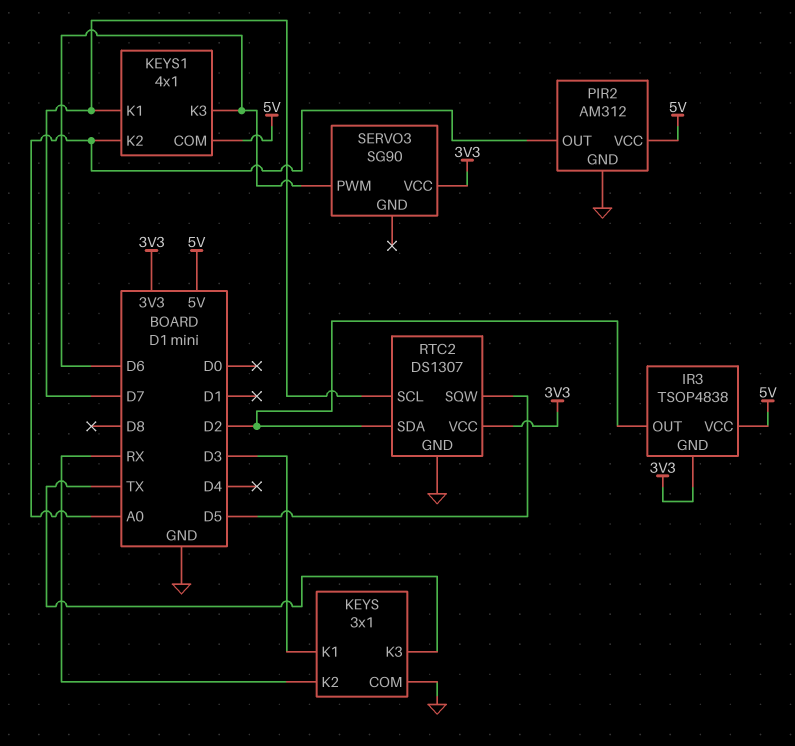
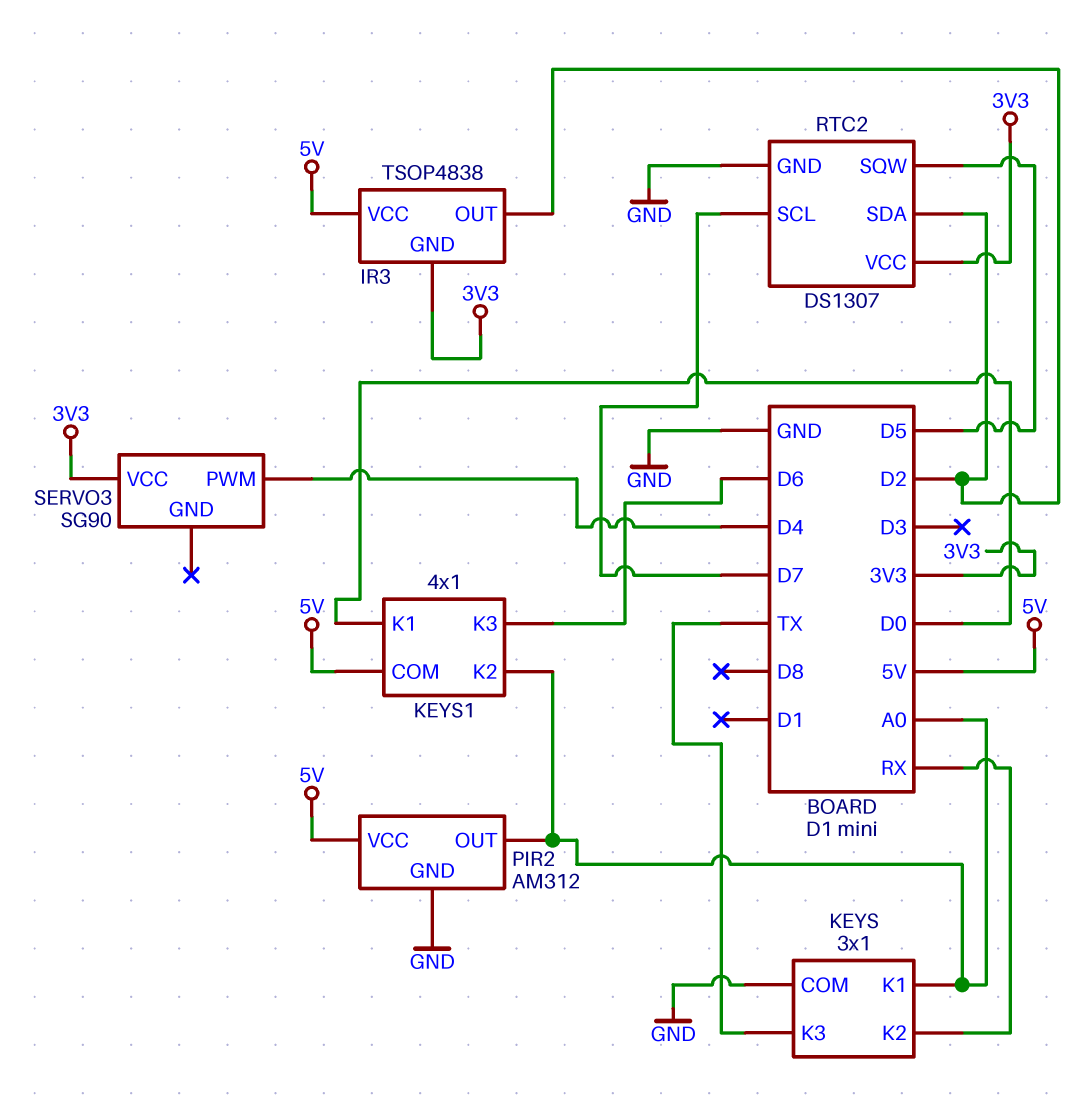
KEYS pin K1: D3 -> A0
KEYS1 pin K1: D7 -> D0
SERVO3 pin PWM: D6 -> D4

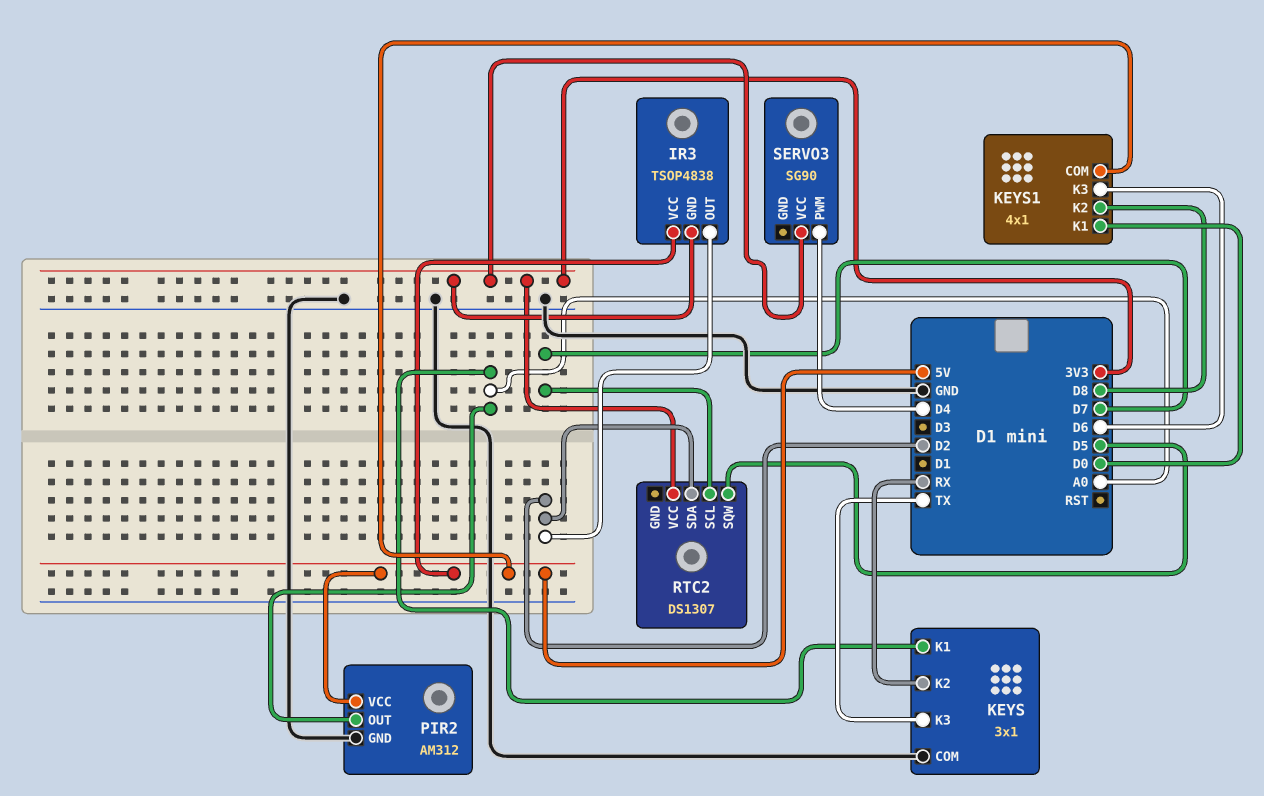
KEYS1 pin K2: A0 -> D8
RTC2 pin GND: GND -> none

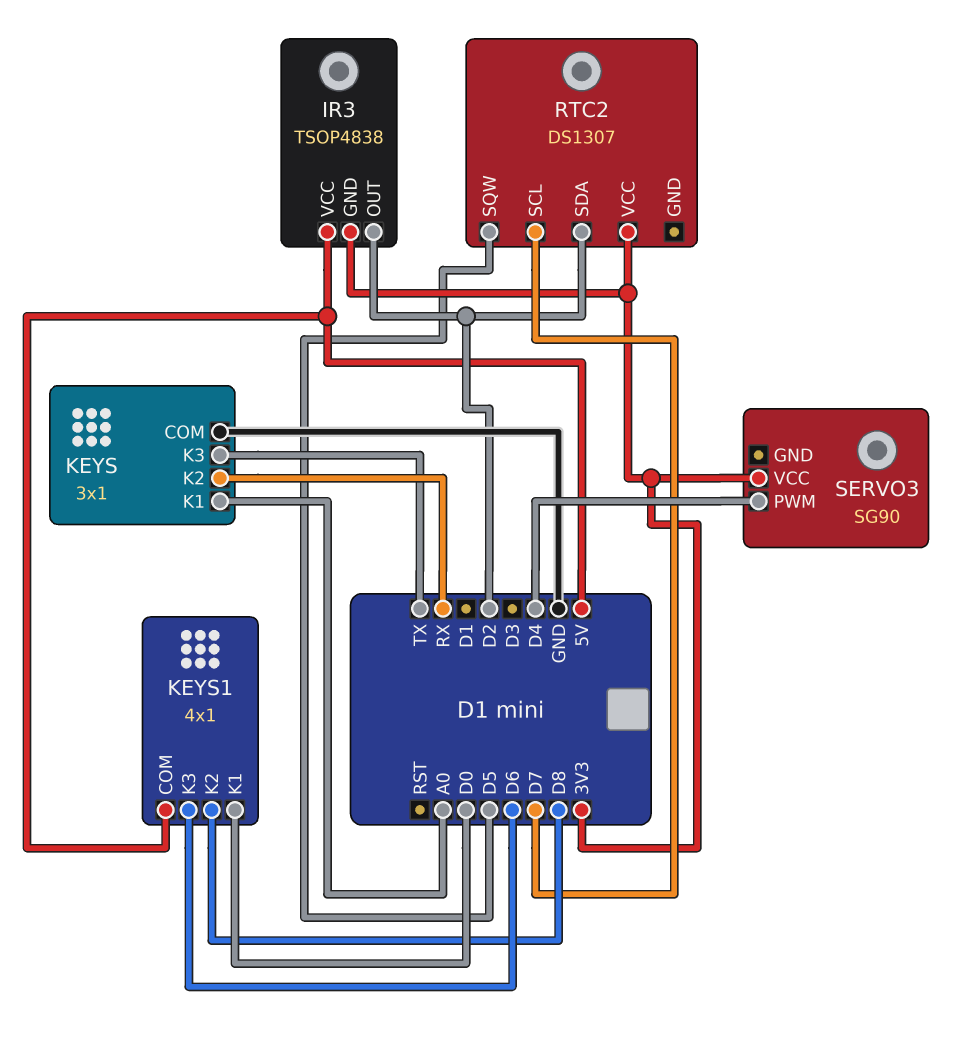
PIR2: AM312 -> none
PIR2 pin GND: GND -> none
PIR2 pin OUT: A0 -> none
PIR2 pin VCC: 5V -> none

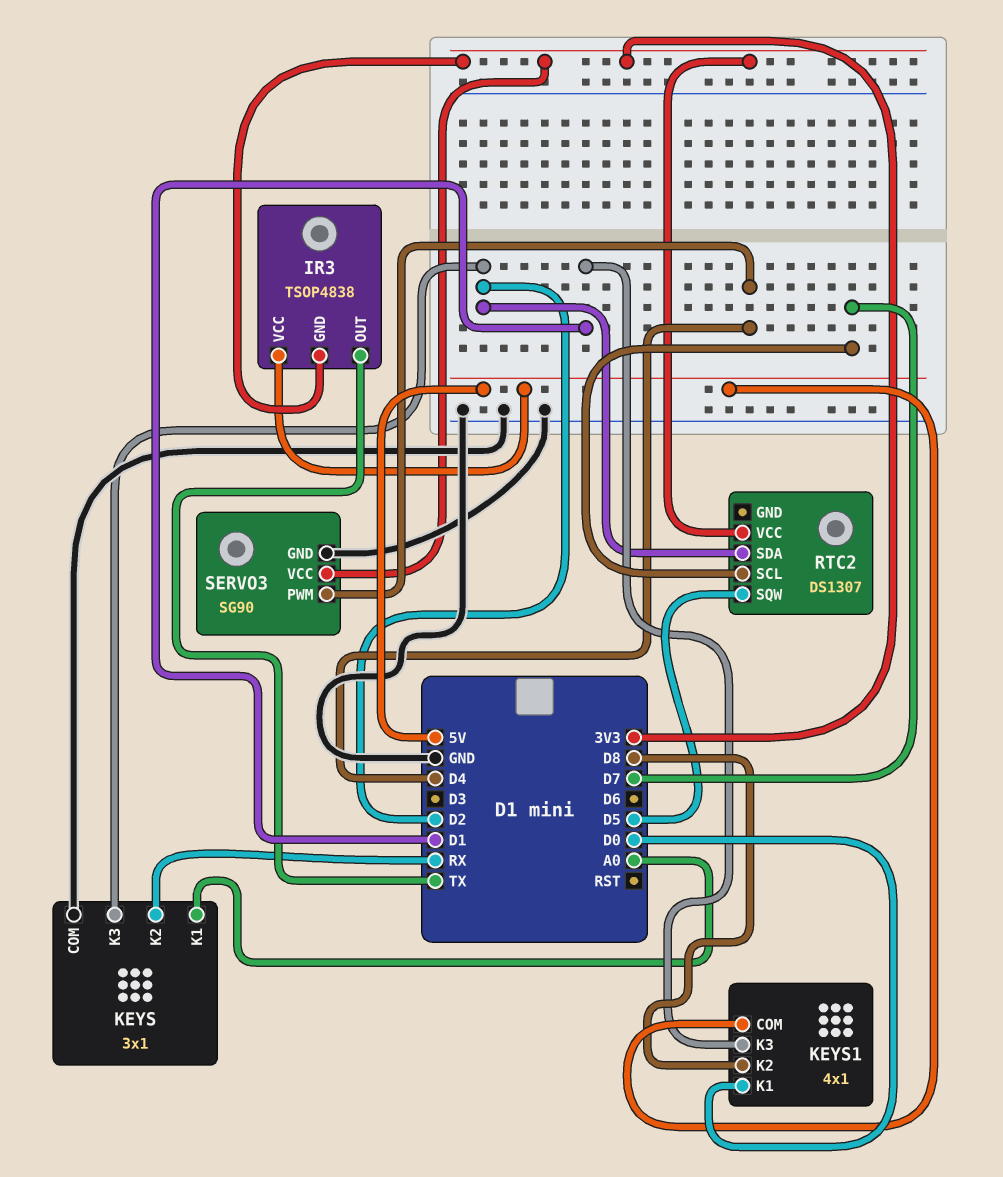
IR3 pin OUT: D2 -> TX
KEYS pin K3: TX -> D2
KEYS1 pin K3: D6 -> D1
SERVO3 pin GND: none -> GND

